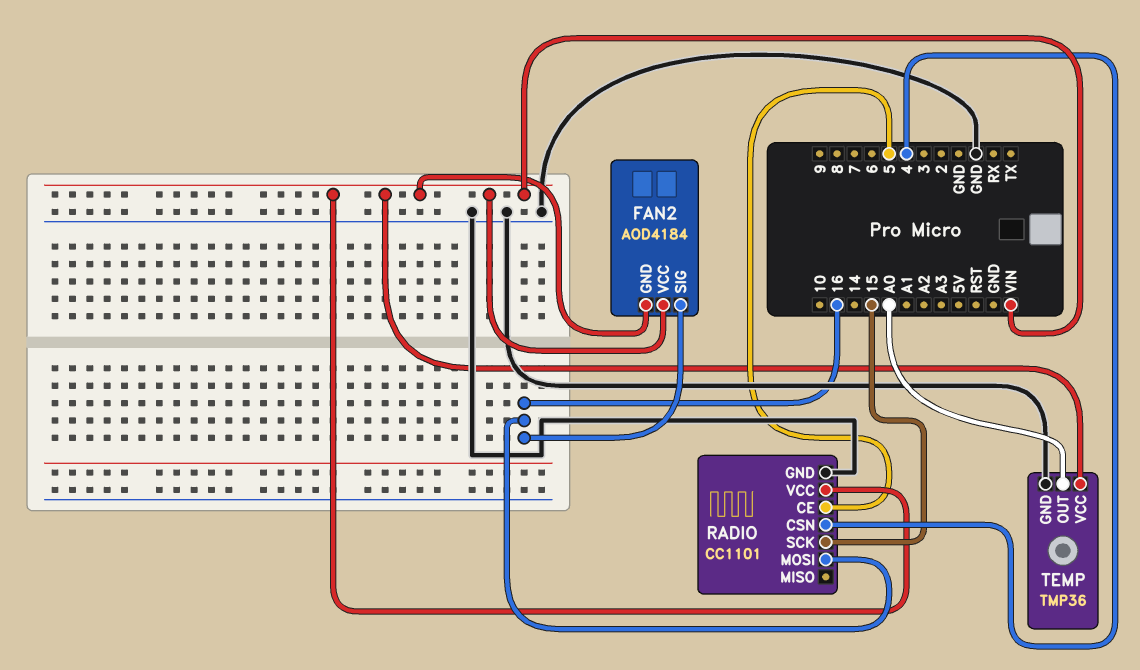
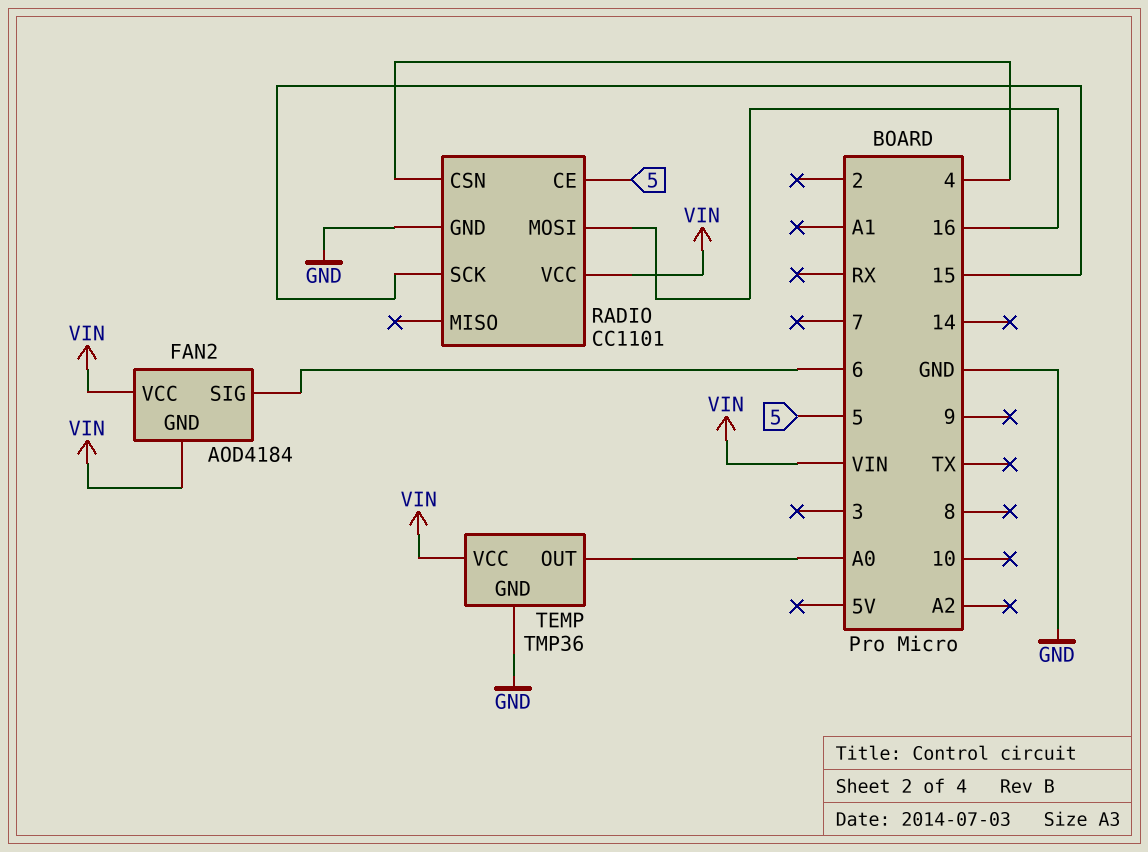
FAN2 pin SIG: 16 -> 6

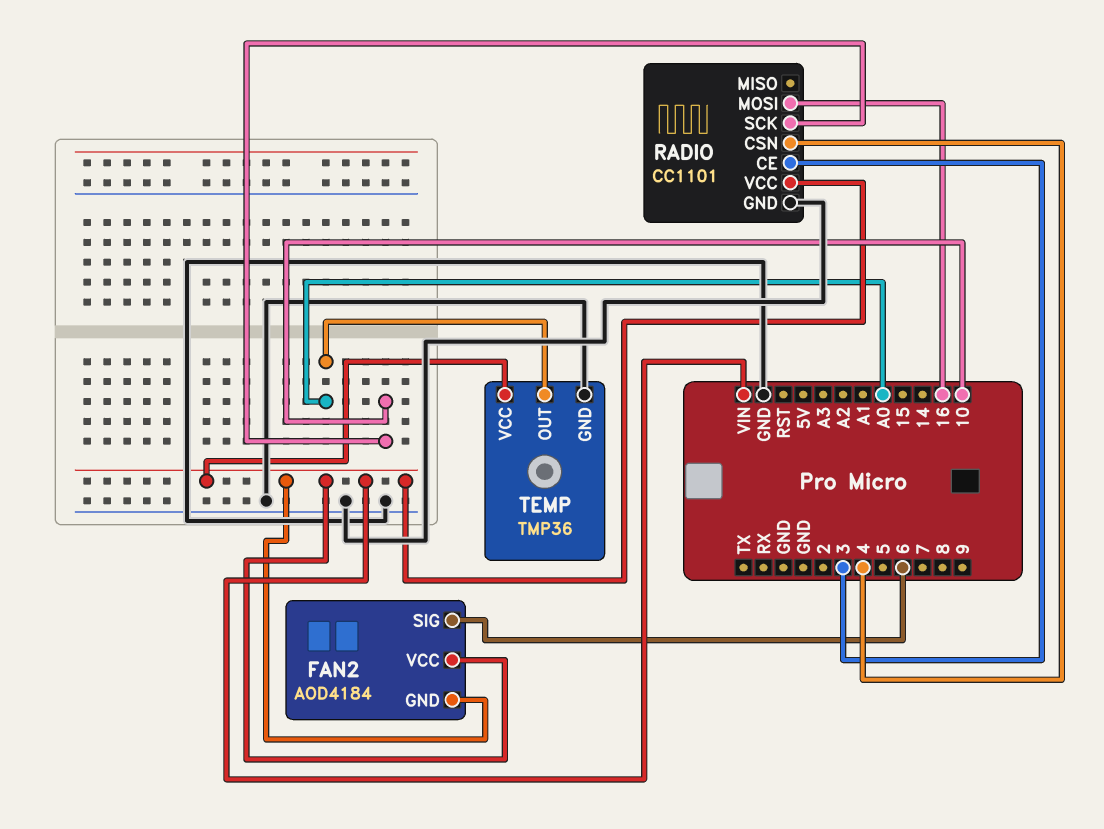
RADIO pin CE: 5 -> 3
RADIO pin SCK: 15 -> 10

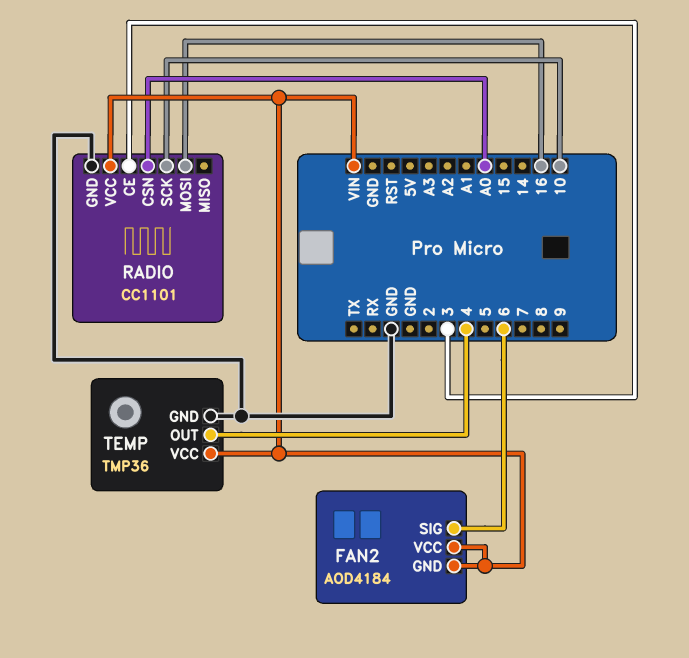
RADIO pin CSN: 4 -> A0
TEMP pin OUT: A0 -> 4

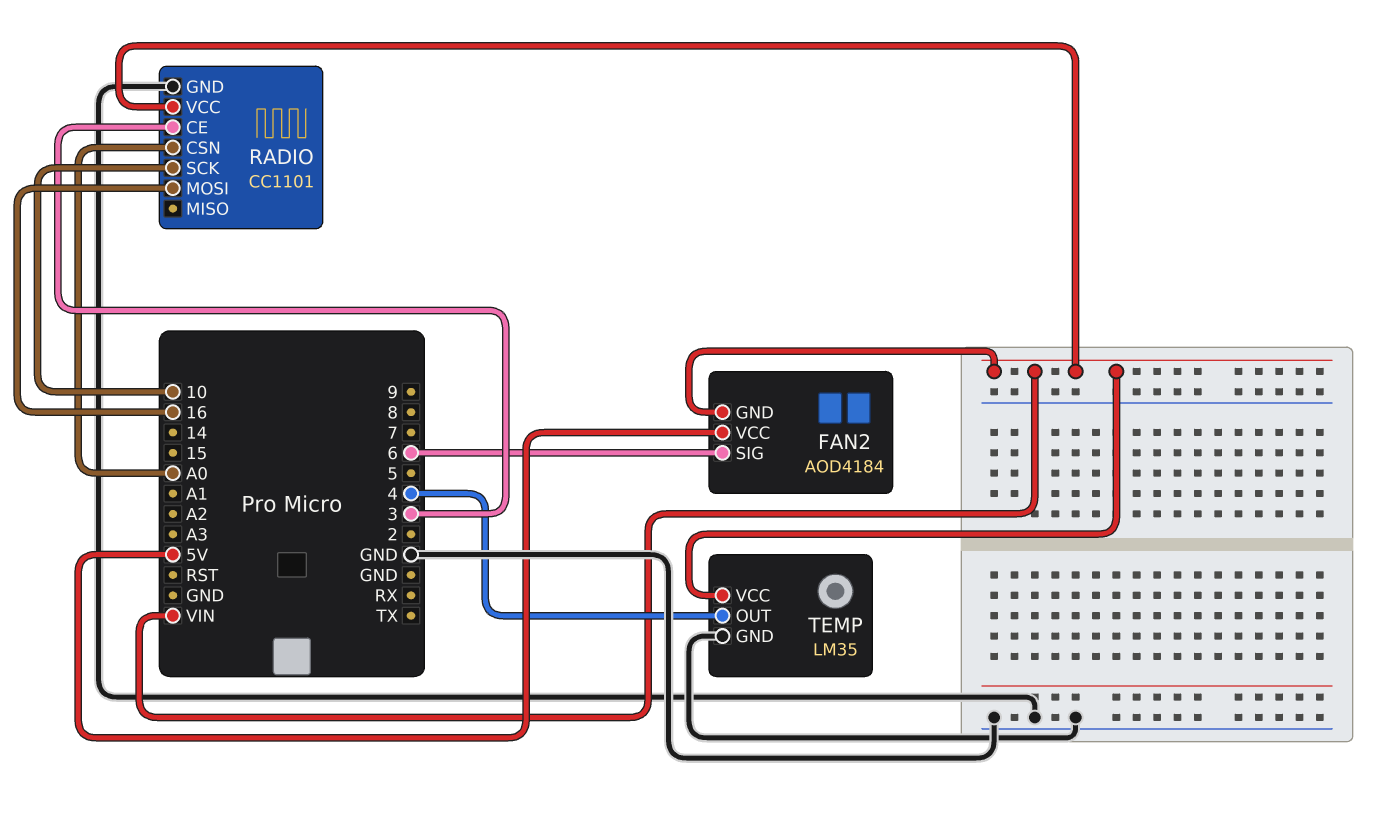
FAN2 pin VCC: VIN -> 5V
TEMP: TMP36 -> LM35

